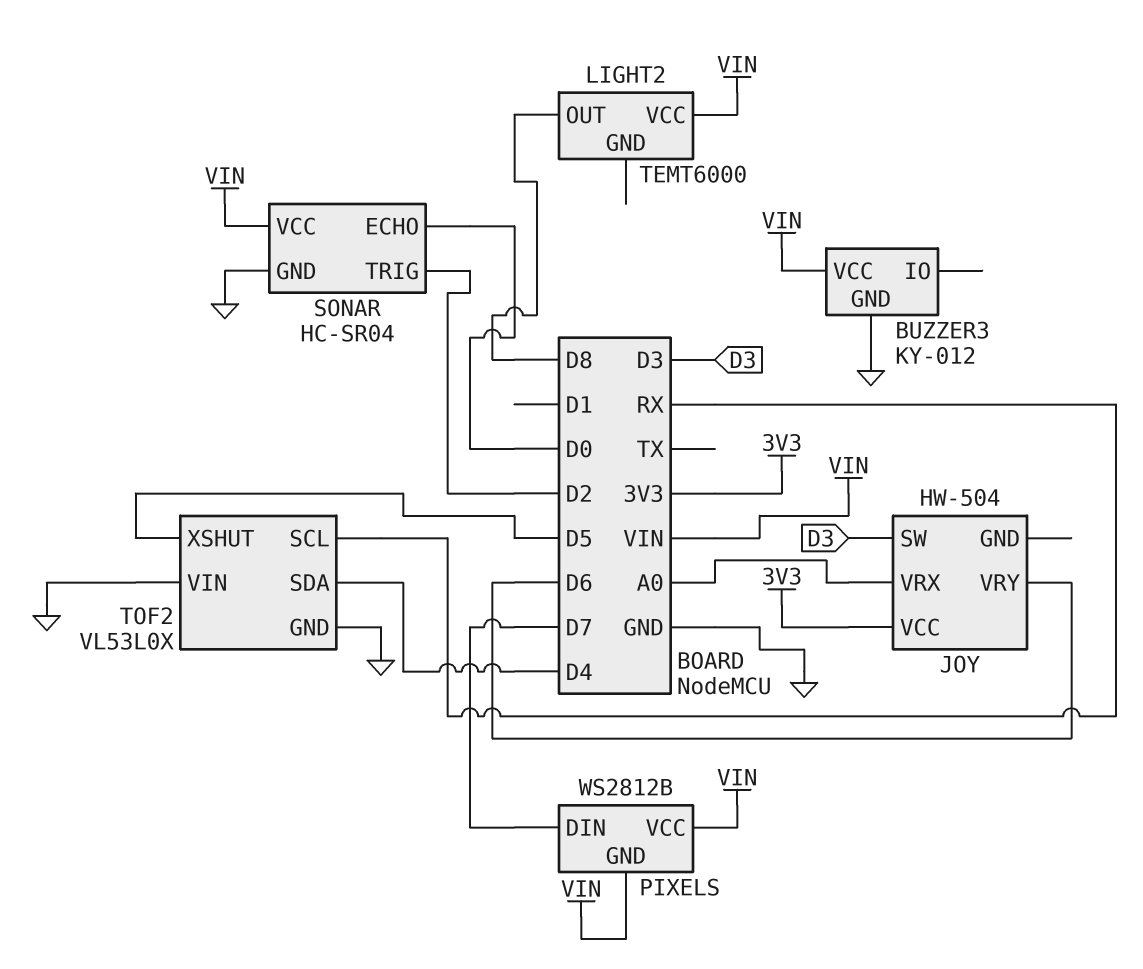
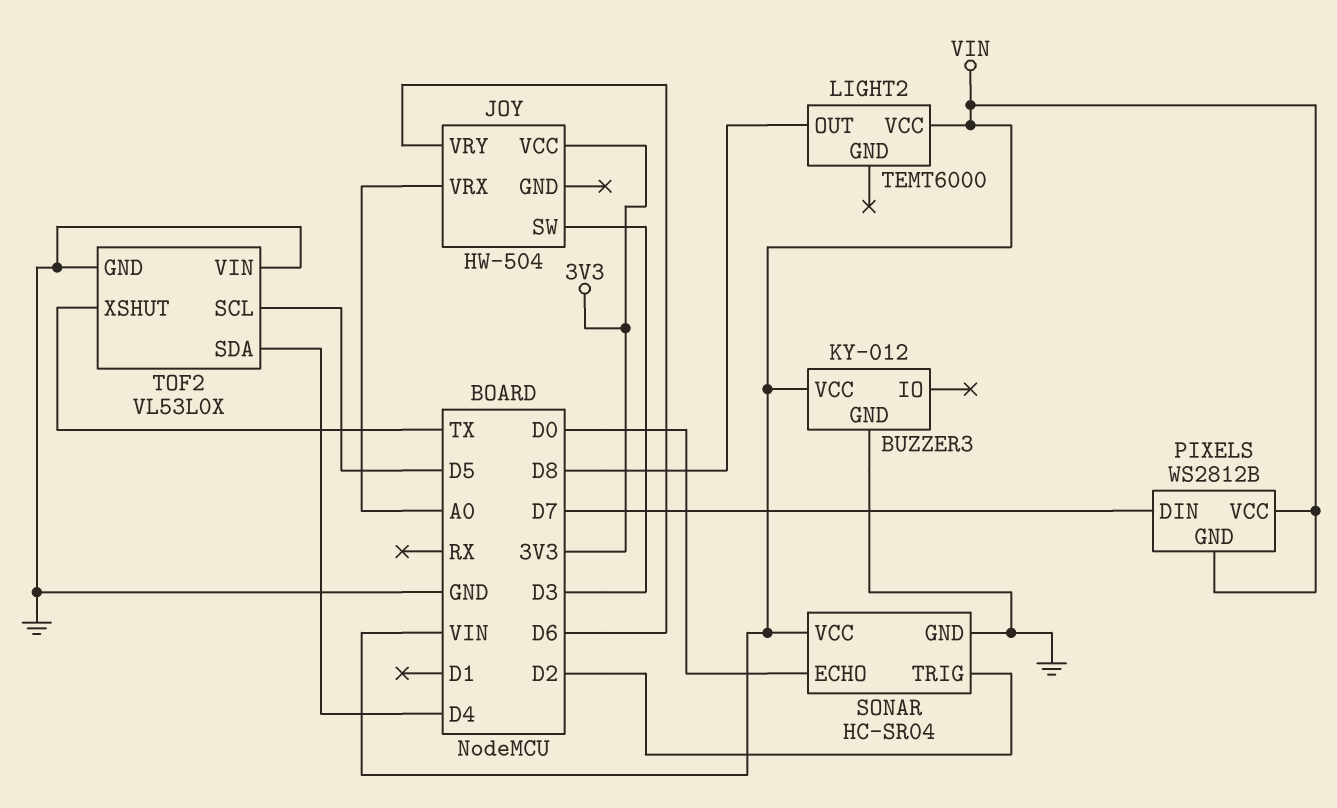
TOF2 pin SCL: RX -> D5
TOF2 pin XSHUT: D5 -> TX

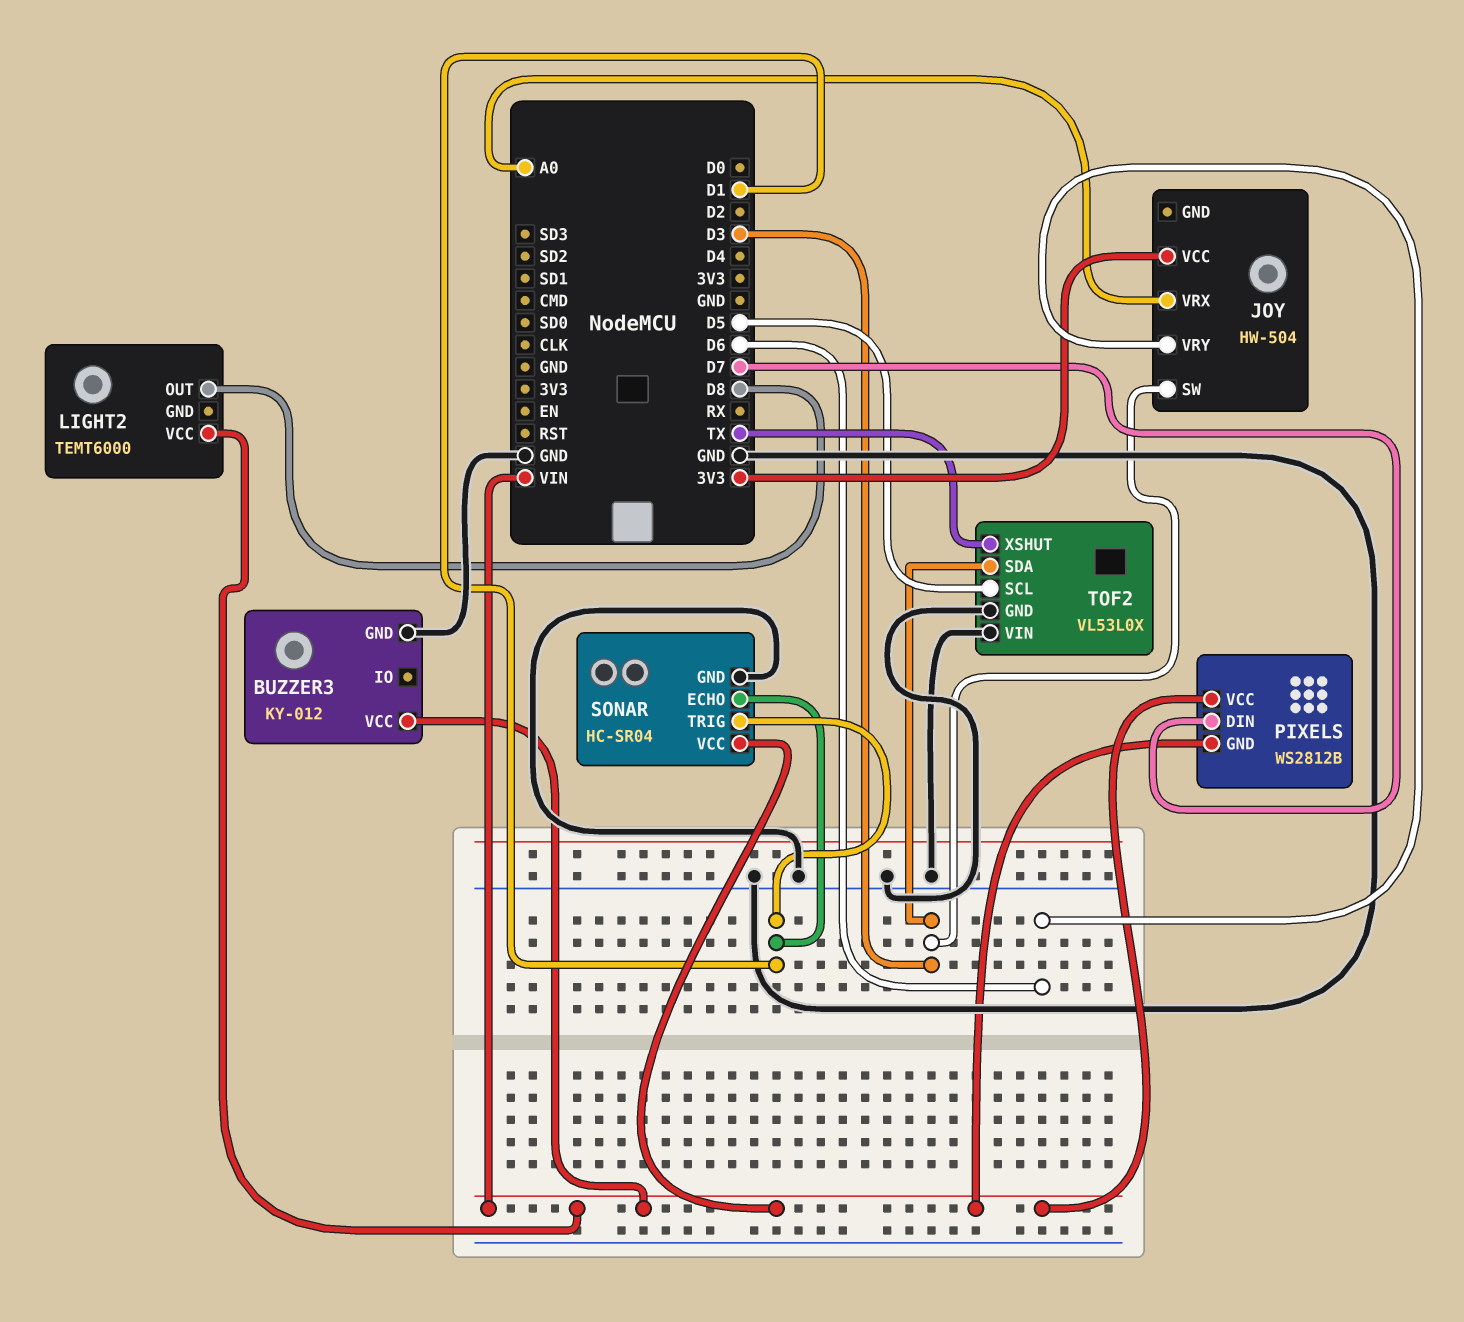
SONAR pin ECHO: D0 -> D1
SONAR pin TRIG: D2 -> D1
TOF2 pin SDA: D4 -> D3

